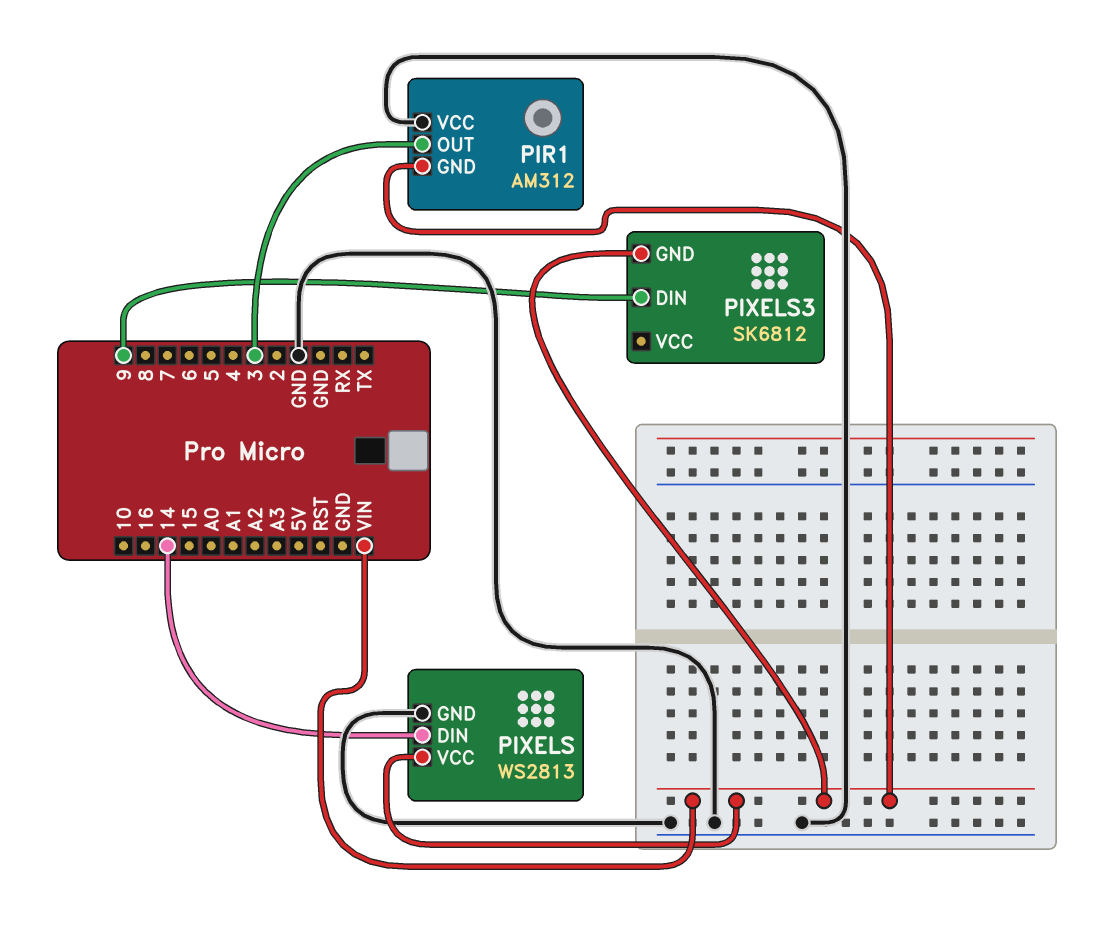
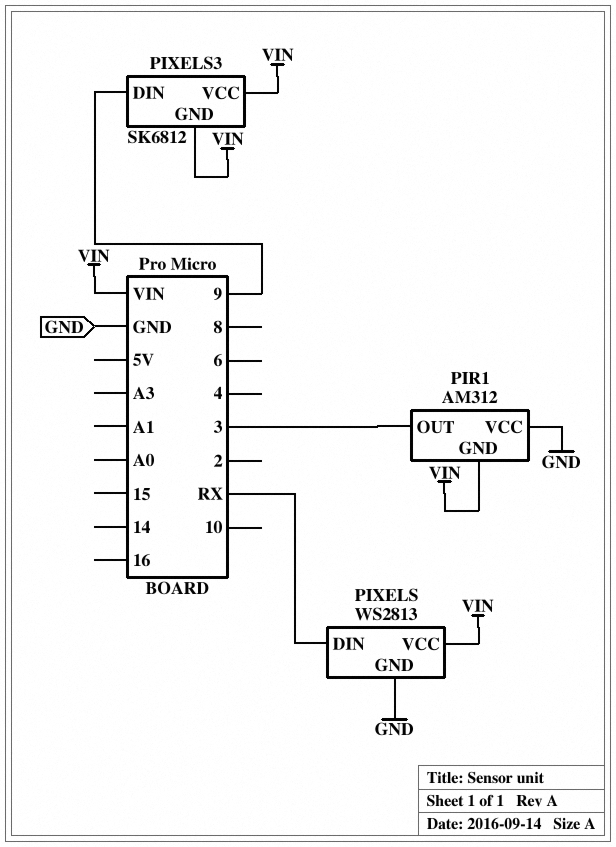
PIXELS pin DIN: 14 -> RX
PIXELS3 pin VCC: none -> VIN

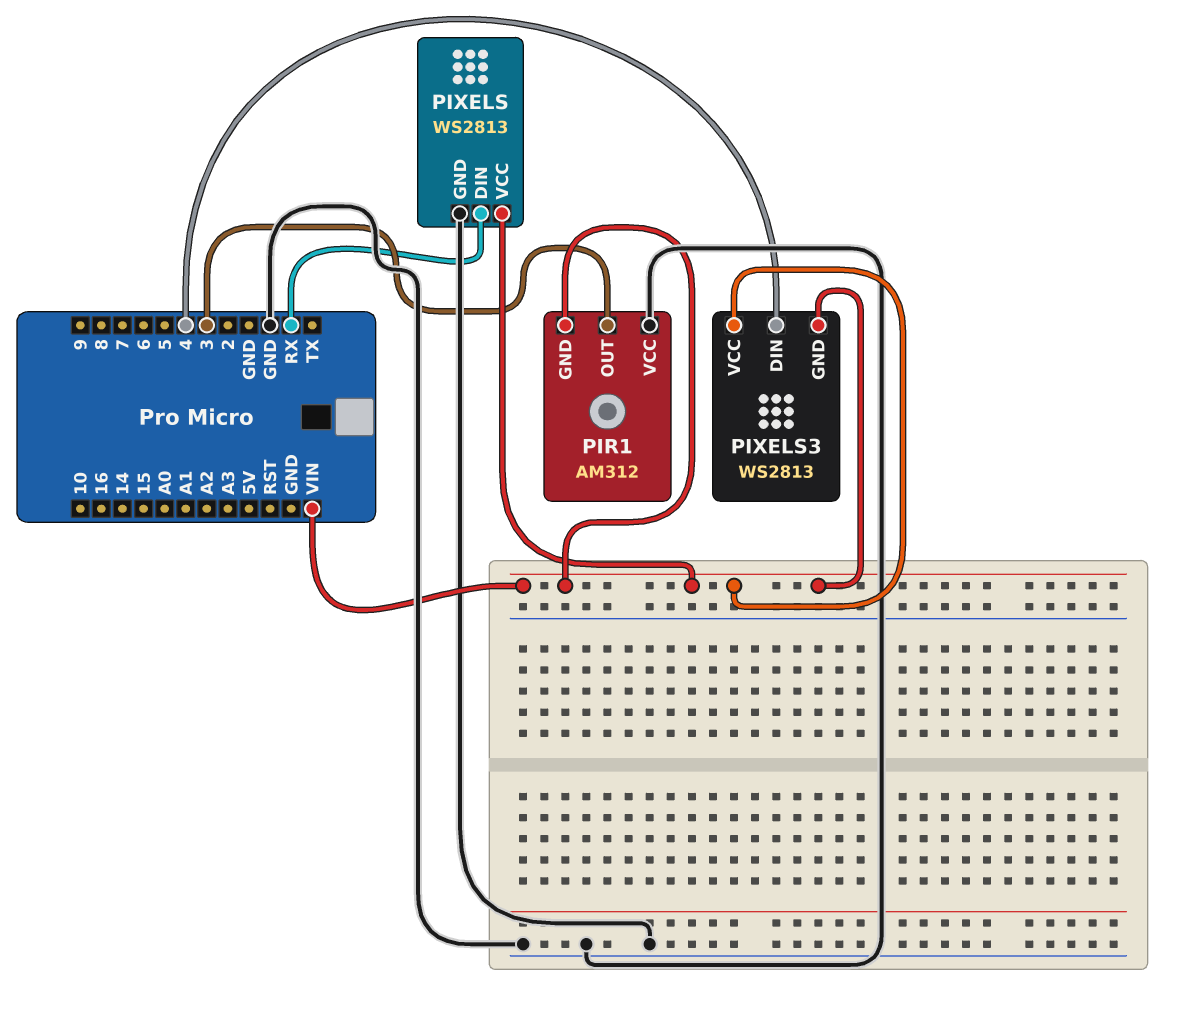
PIXELS3: SK6812 -> WS2813
PIXELS3 pin DIN: 9 -> 4

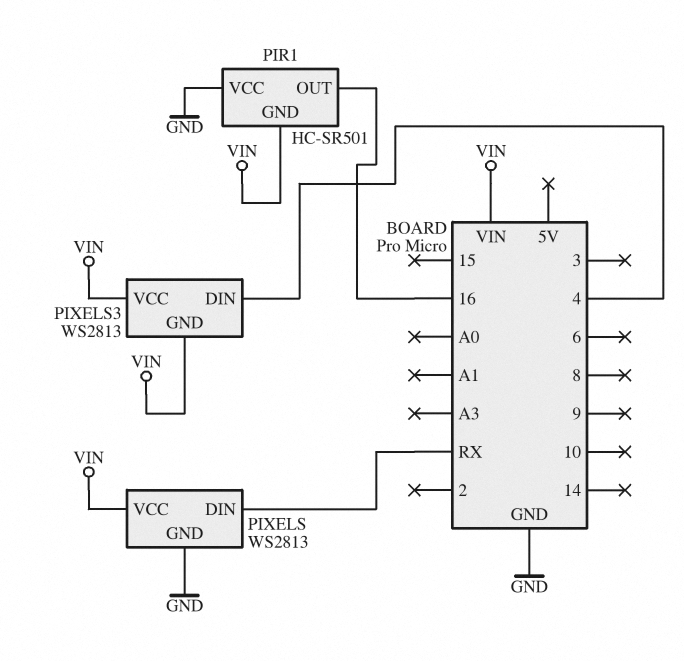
PIR1: AM312 -> HC-SR501
PIR1 pin OUT: 3 -> 16

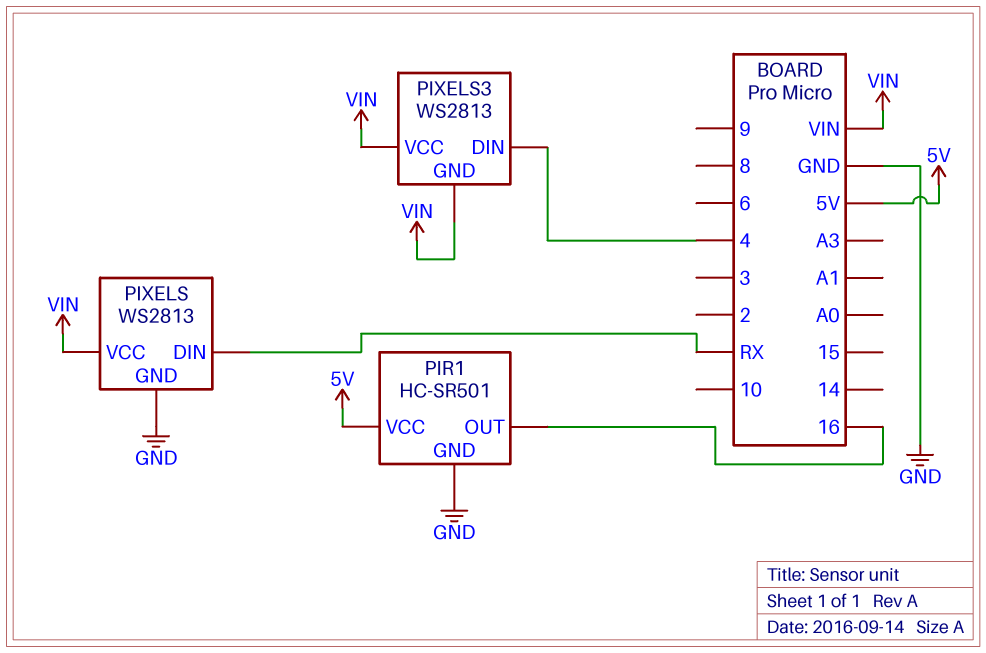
PIR1 pin GND: VIN -> GND
PIR1 pin VCC: GND -> 5V

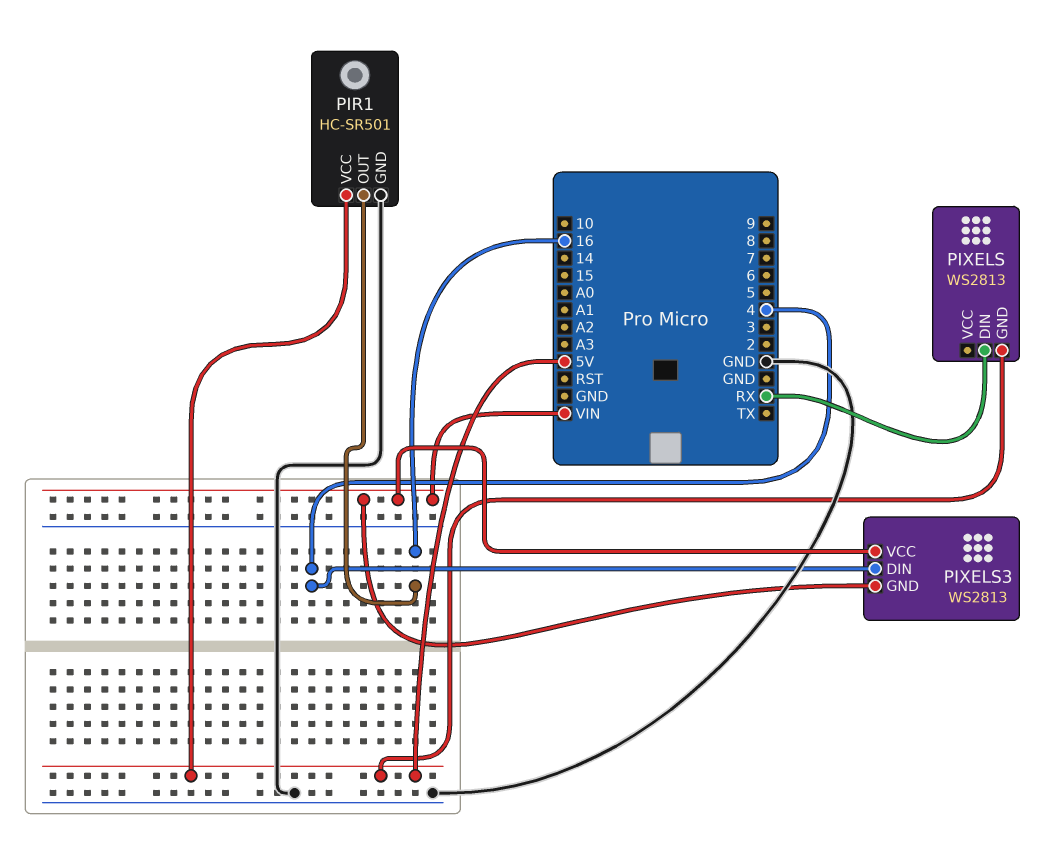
PIXELS pin GND: GND -> 5V
PIXELS pin VCC: VIN -> none

